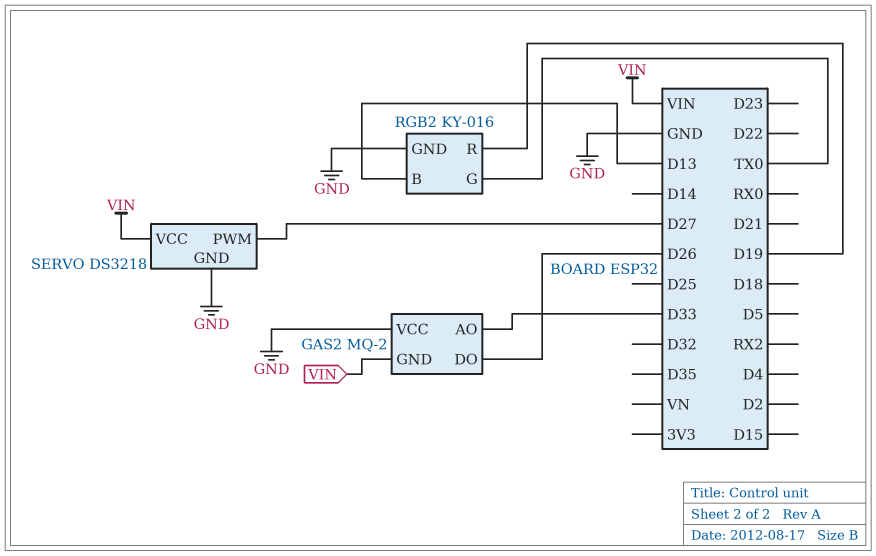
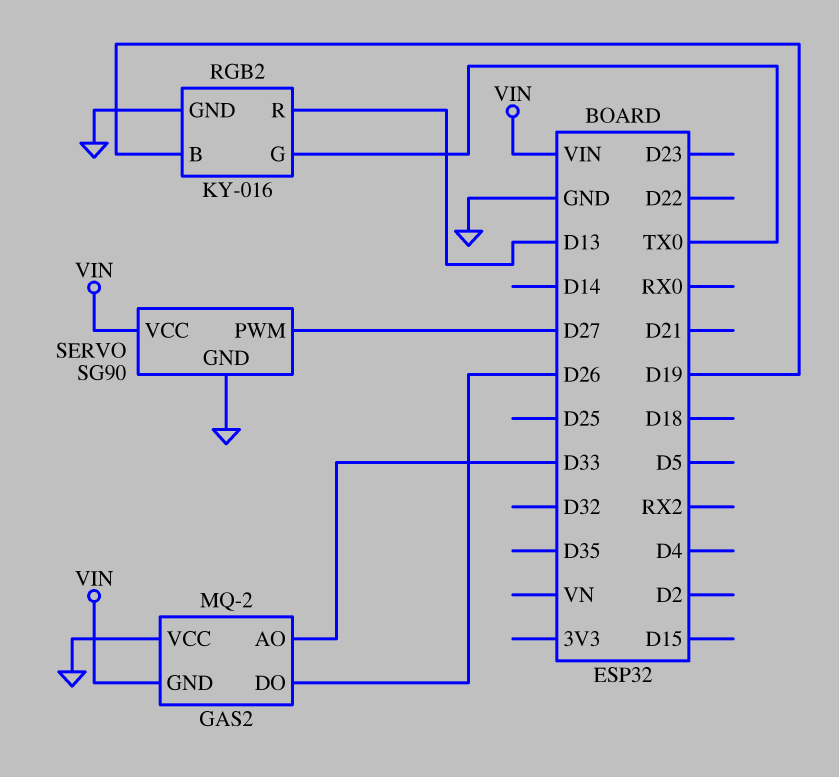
RGB2 pin B: D13 -> D19
RGB2 pin R: D19 -> D13
SERVO: DS3218 -> SG90

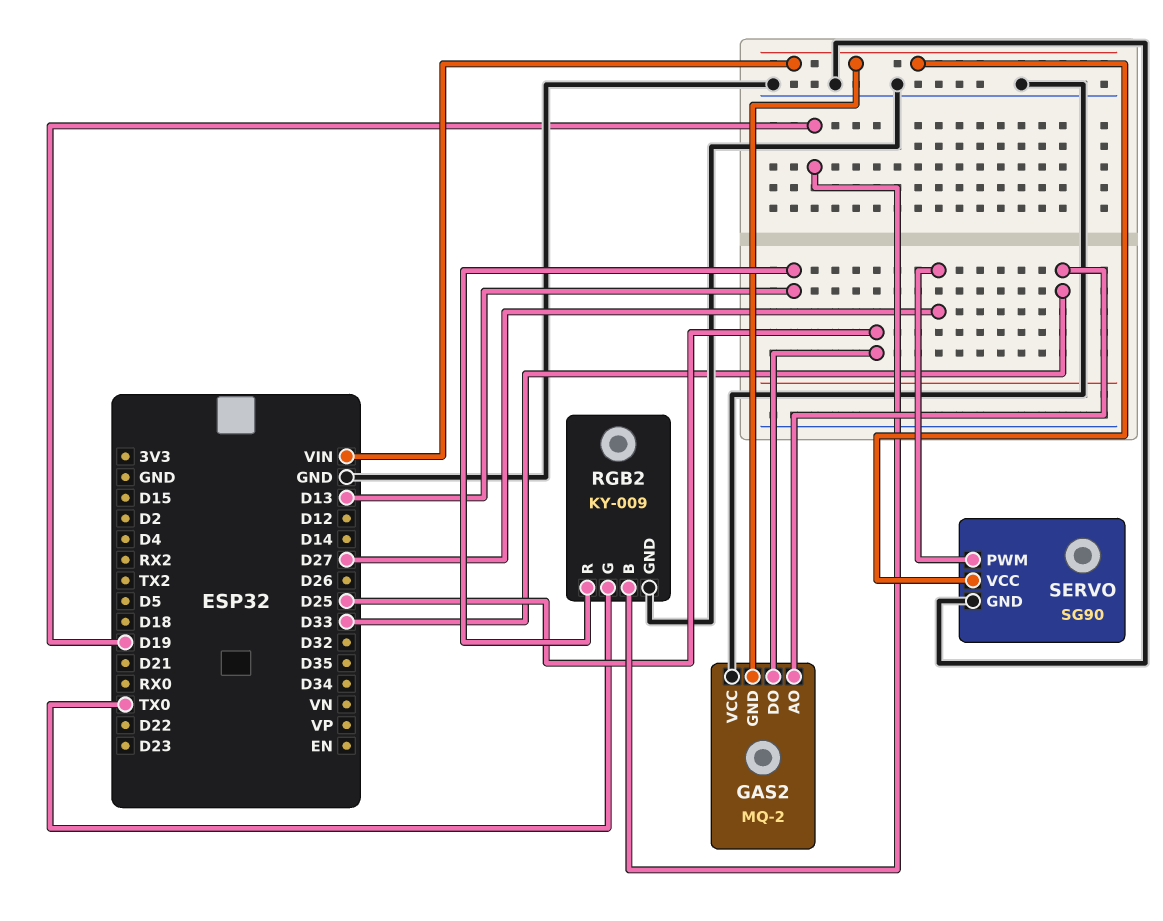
GAS2 pin DO: D26 -> D25
RGB2: KY-016 -> KY-009

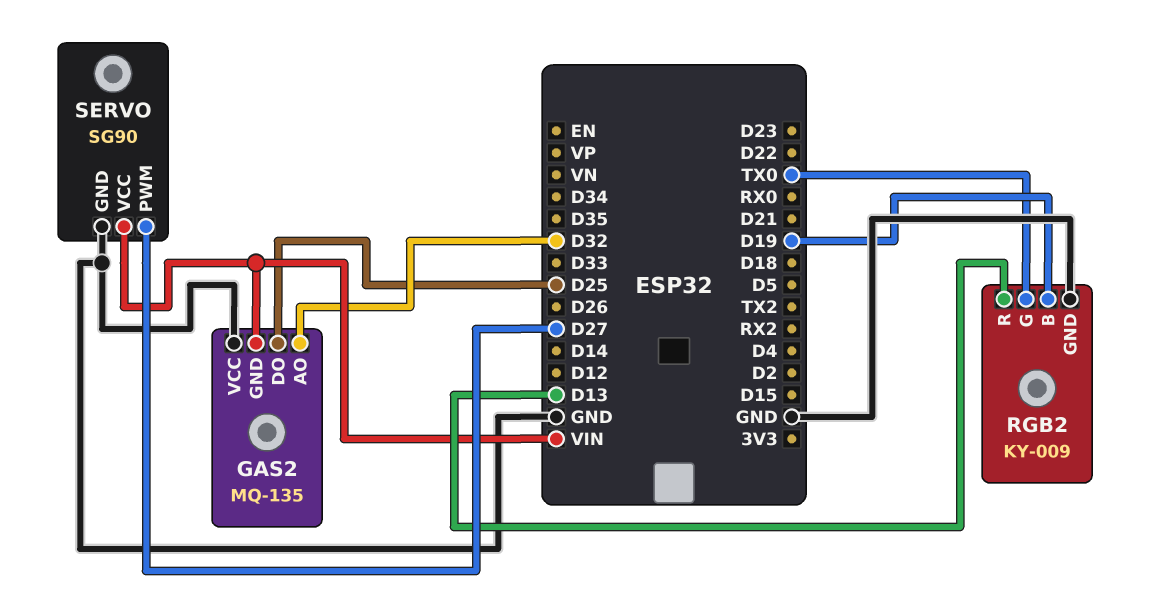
GAS2: MQ-2 -> MQ-135
GAS2 pin AO: D33 -> D32

